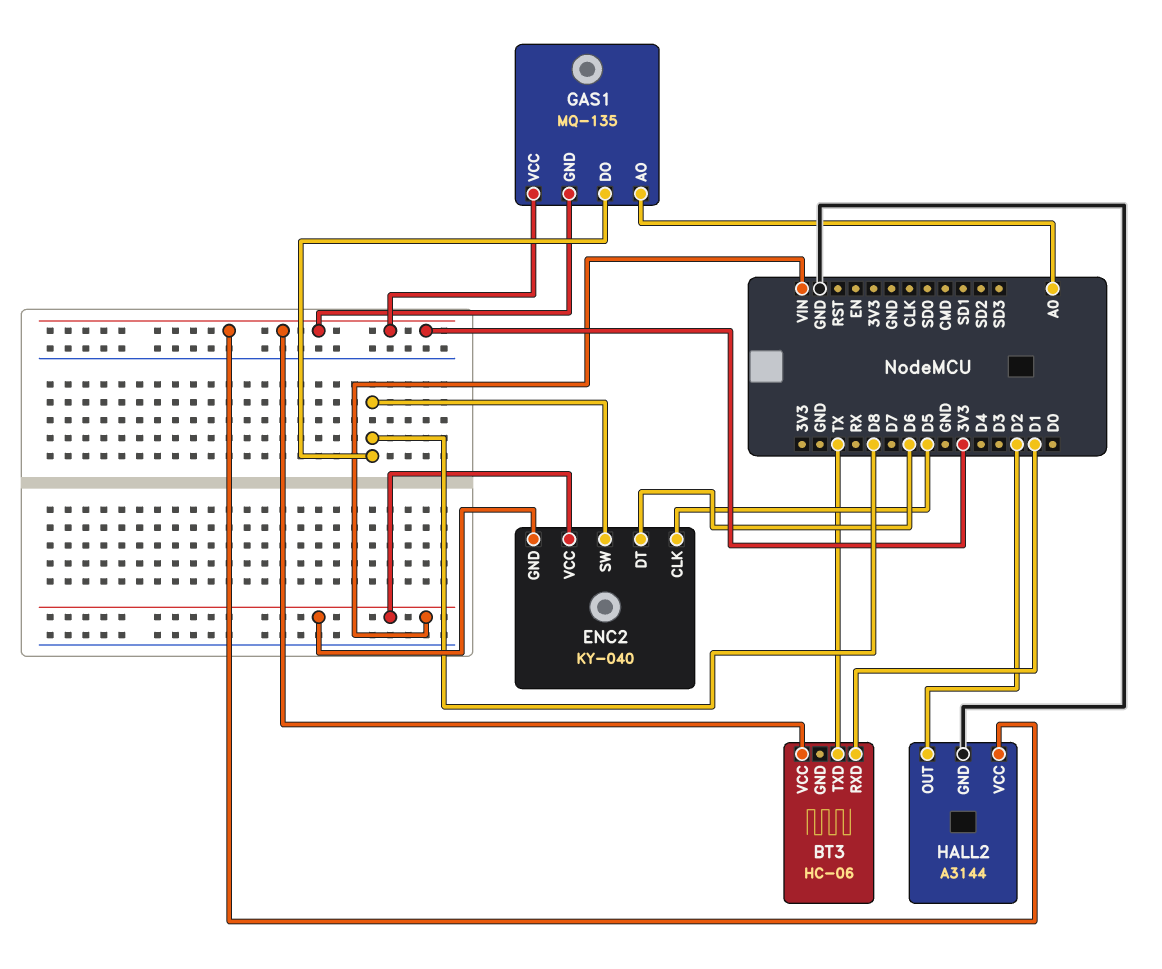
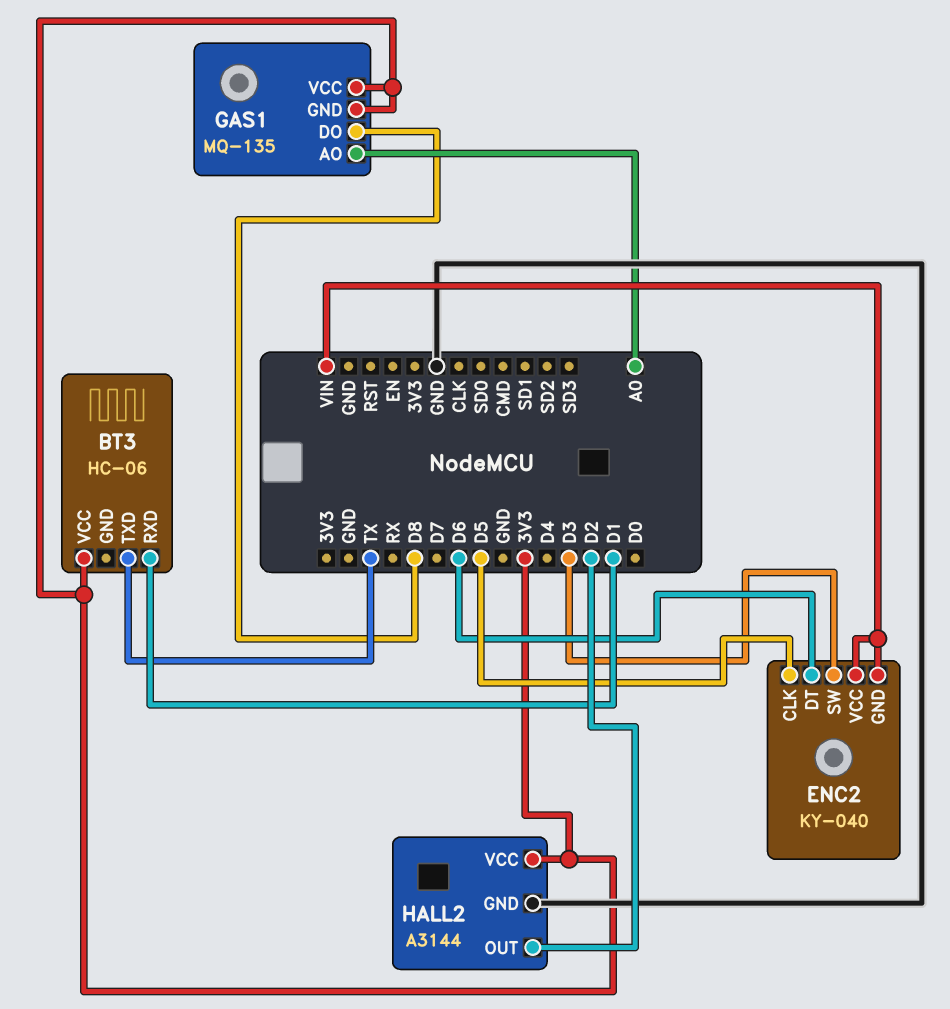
ENC2 pin SW: D8 -> D3

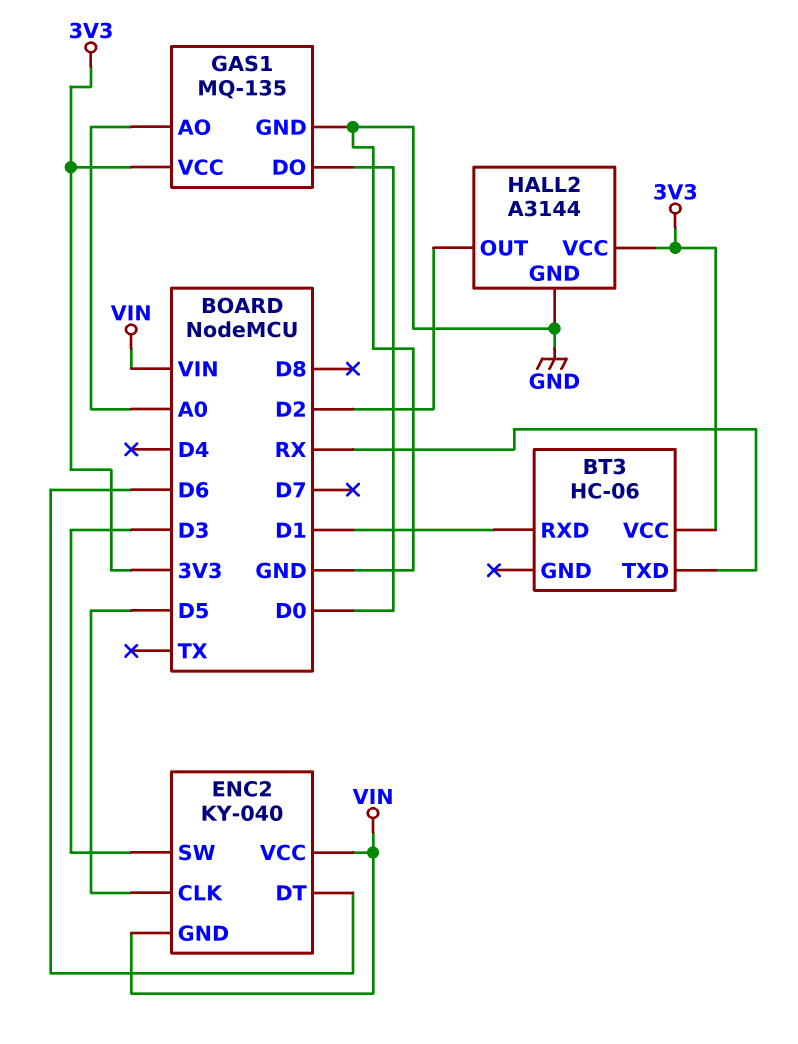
BT3 pin TXD: TX -> RX
GAS1 pin DO: D8 -> D0
GAS1 pin GND: 3V3 -> GND

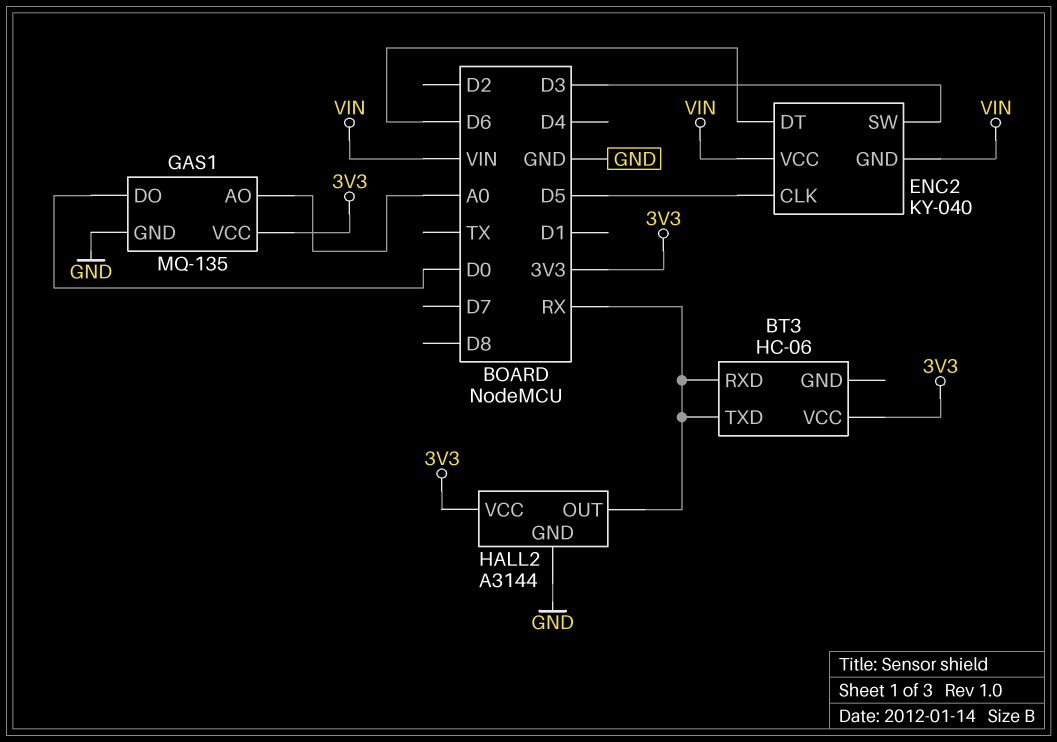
BT3 pin RXD: D1 -> RX
HALL2 pin OUT: D2 -> RX

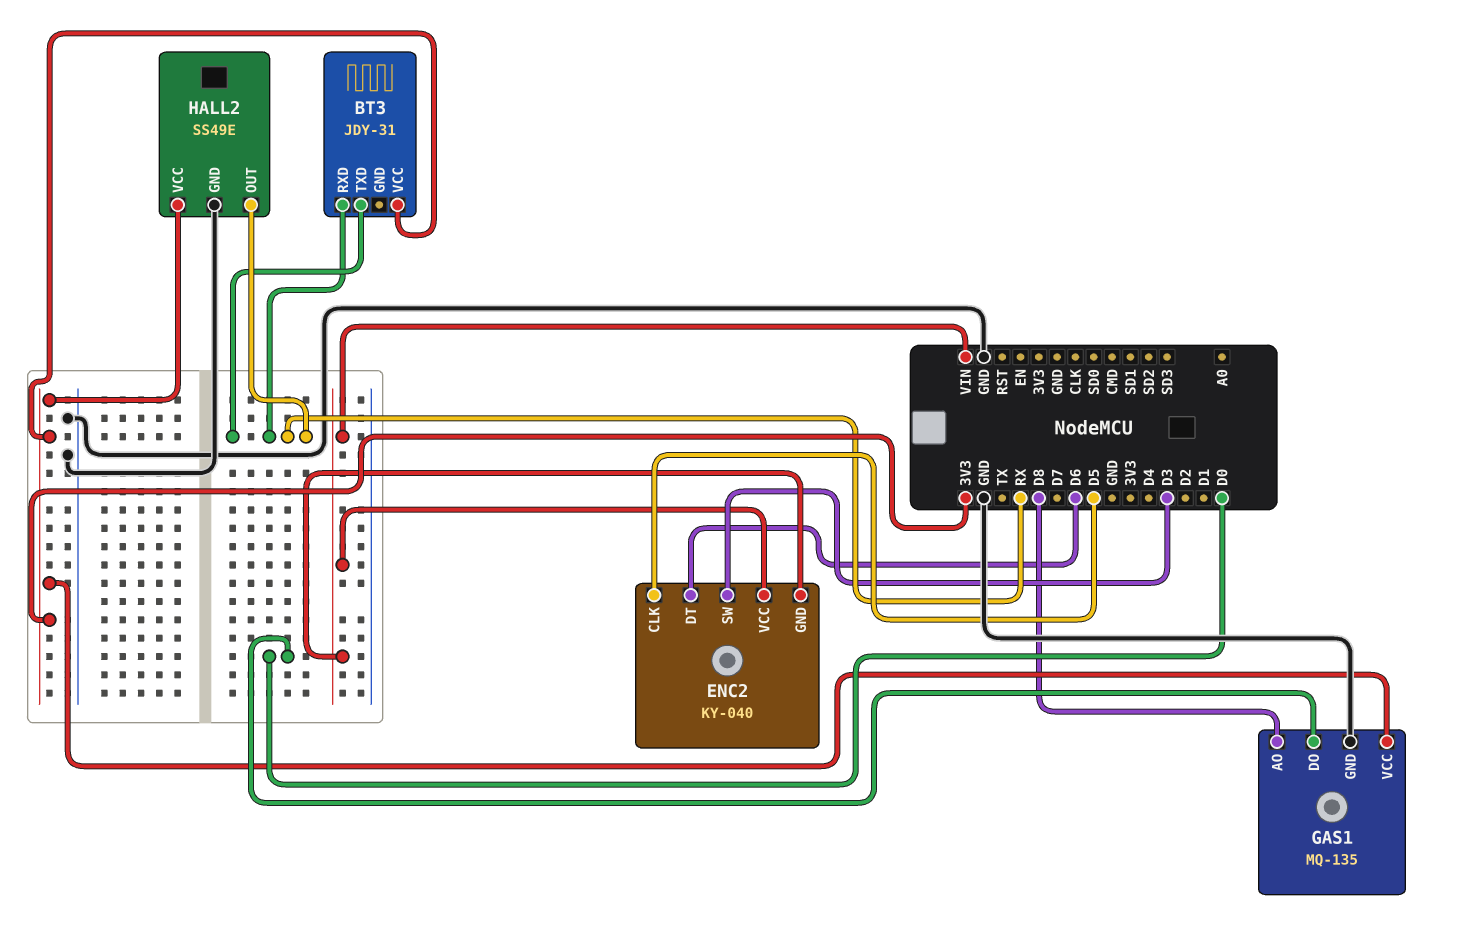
BT3: HC-06 -> JDY-31
GAS1 pin AO: A0 -> D8
HALL2: A3144 -> SS49E

